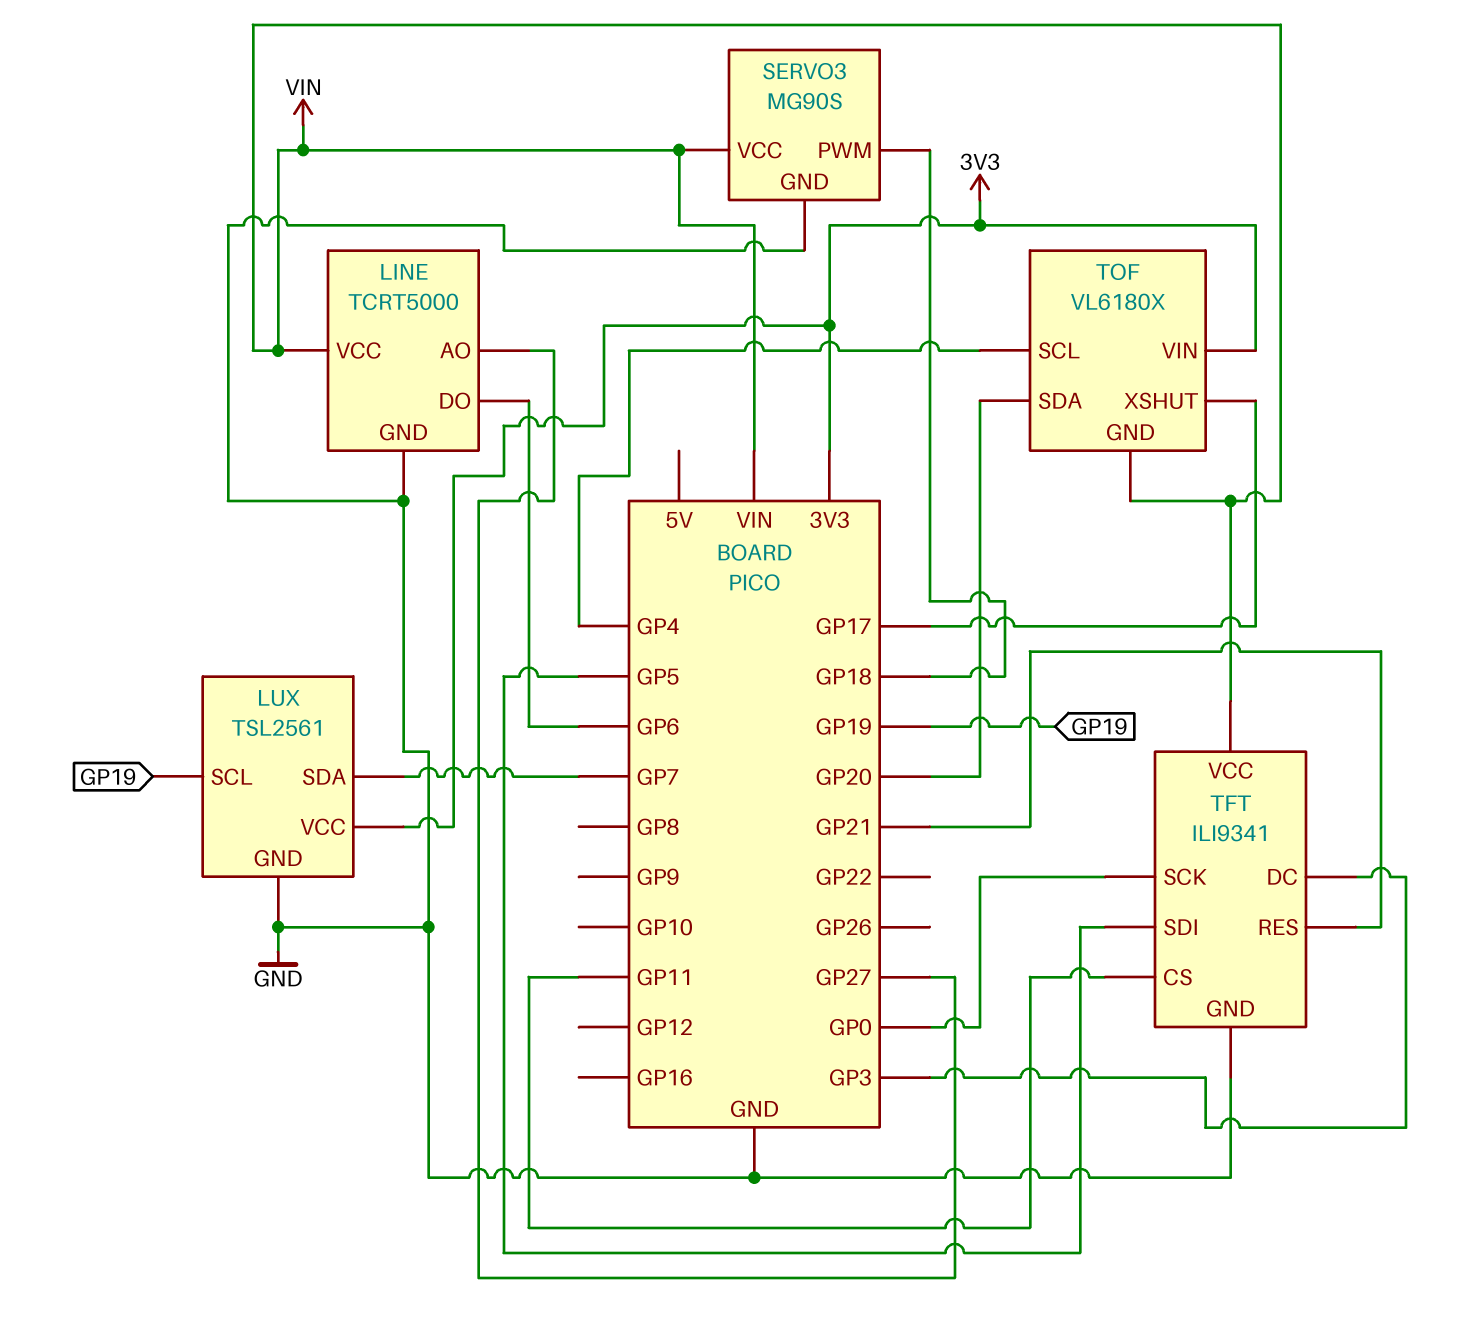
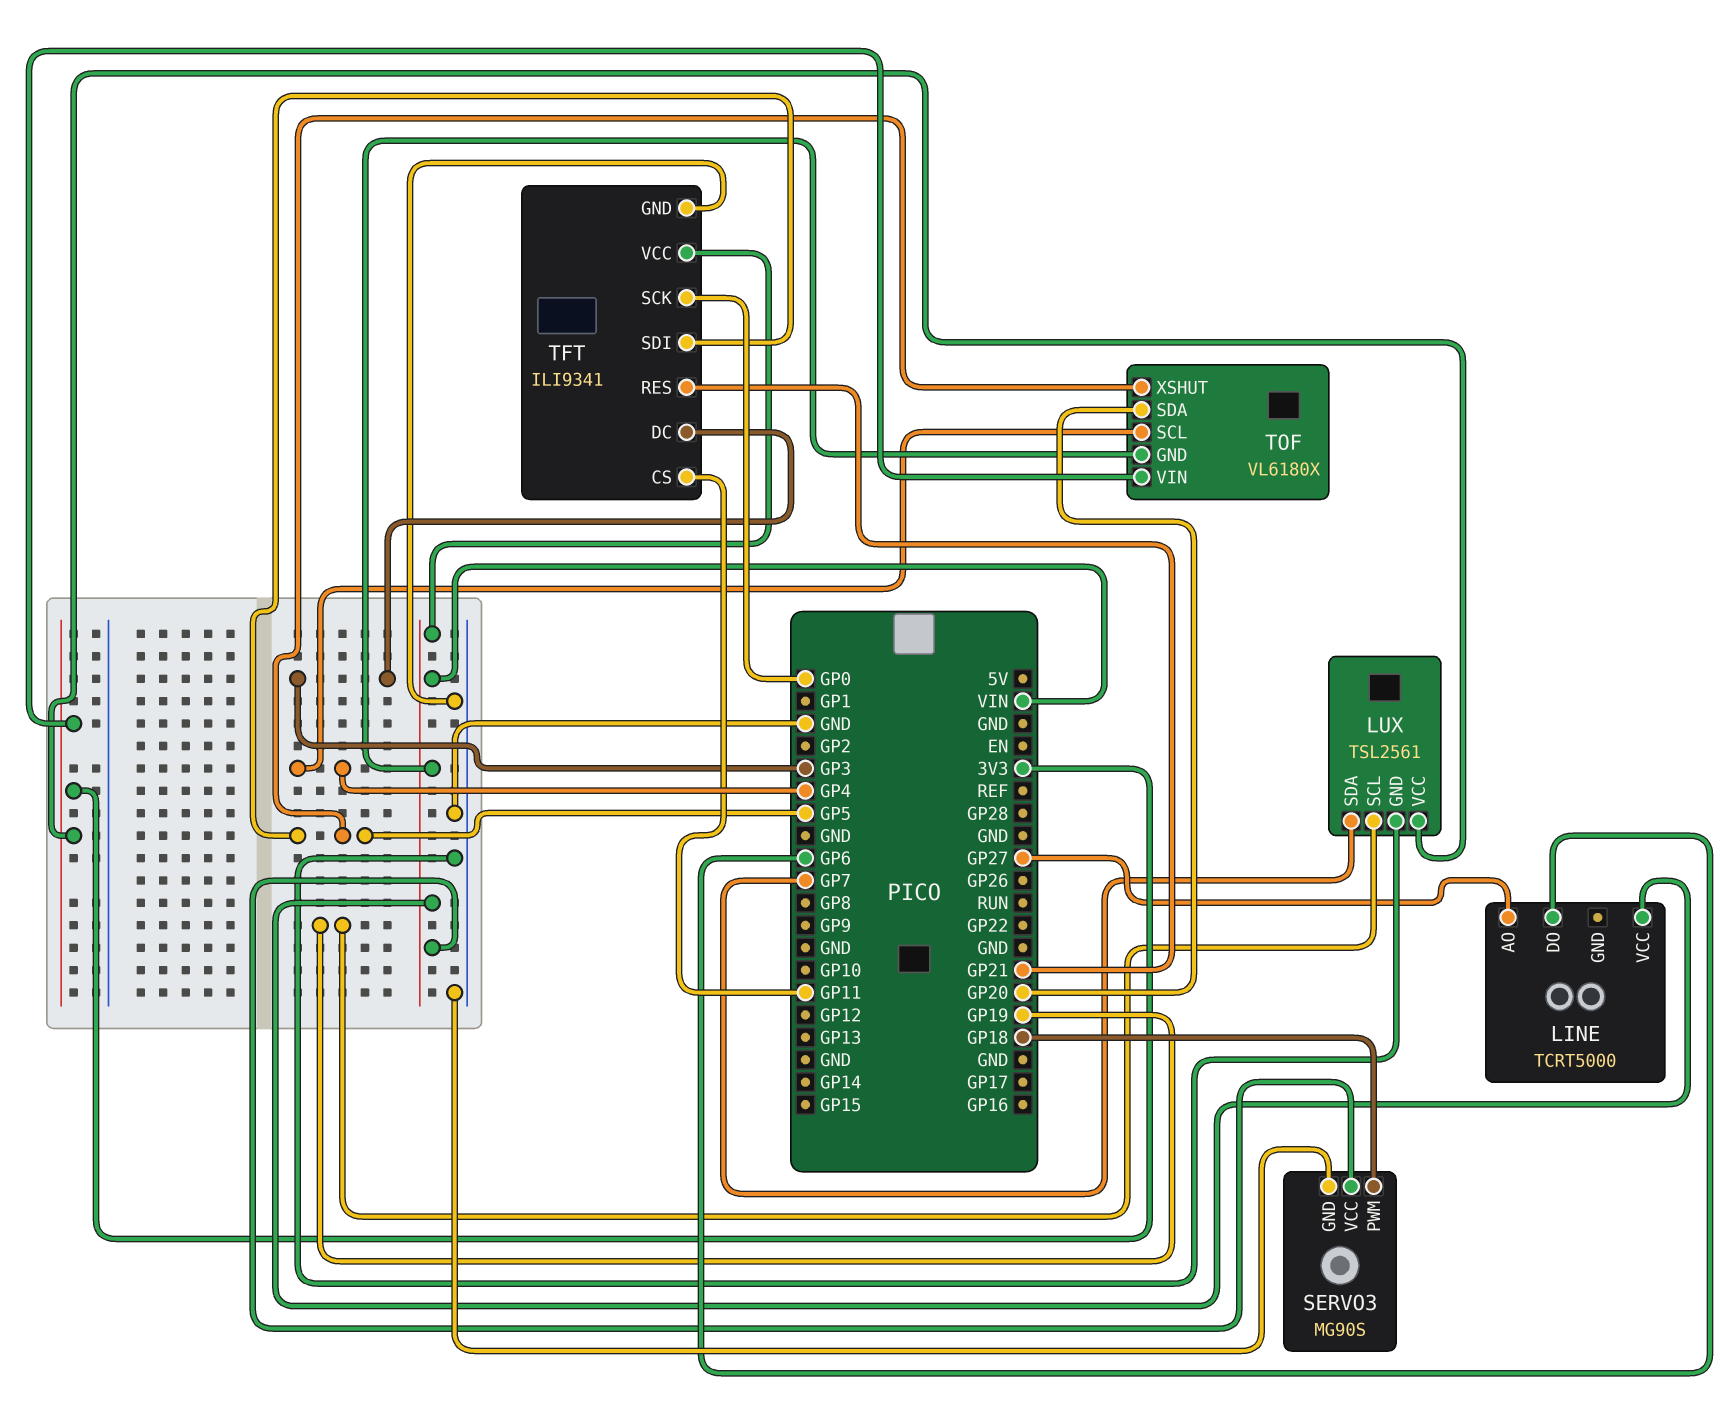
LINE pin GND: GND -> none
TOF pin XSHUT: GP17 -> GP5

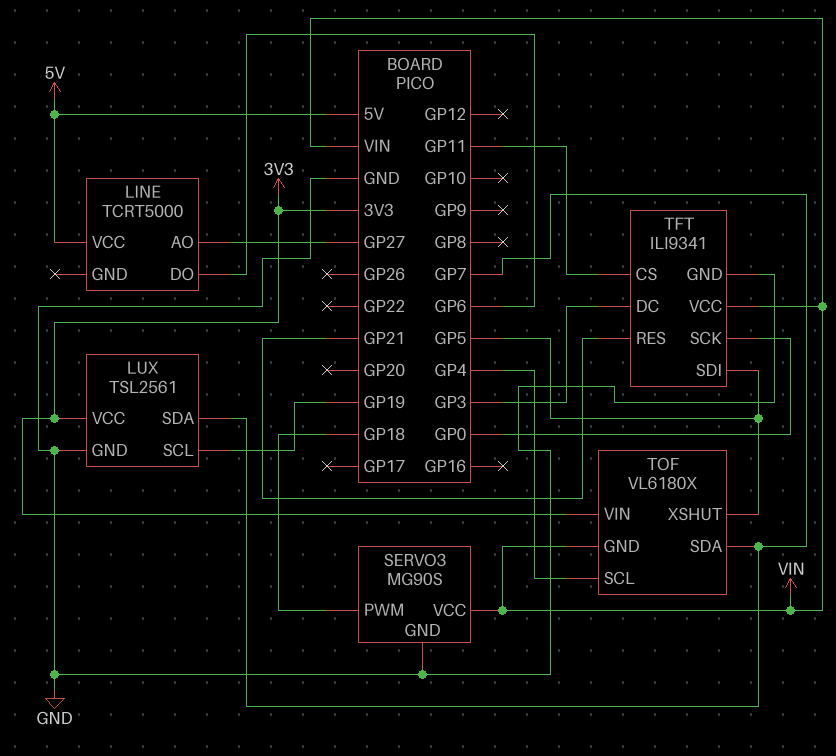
LINE pin VCC: VIN -> 5V
TOF pin SDA: GP20 -> GP7

